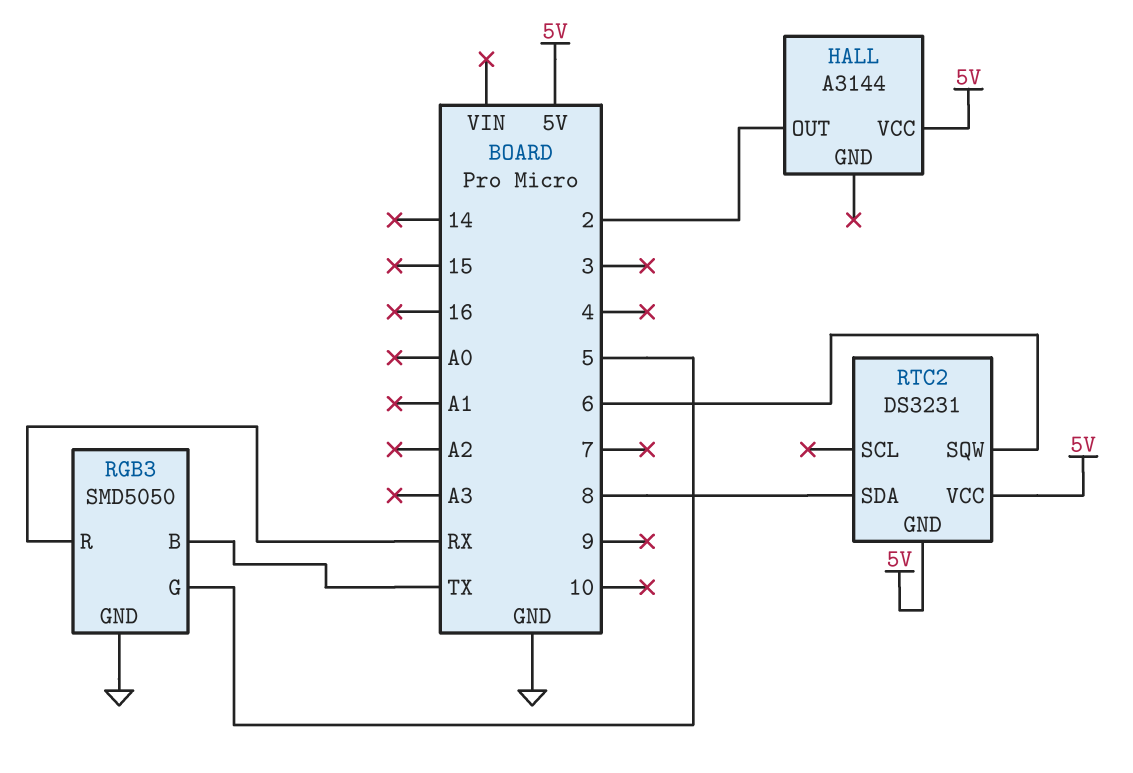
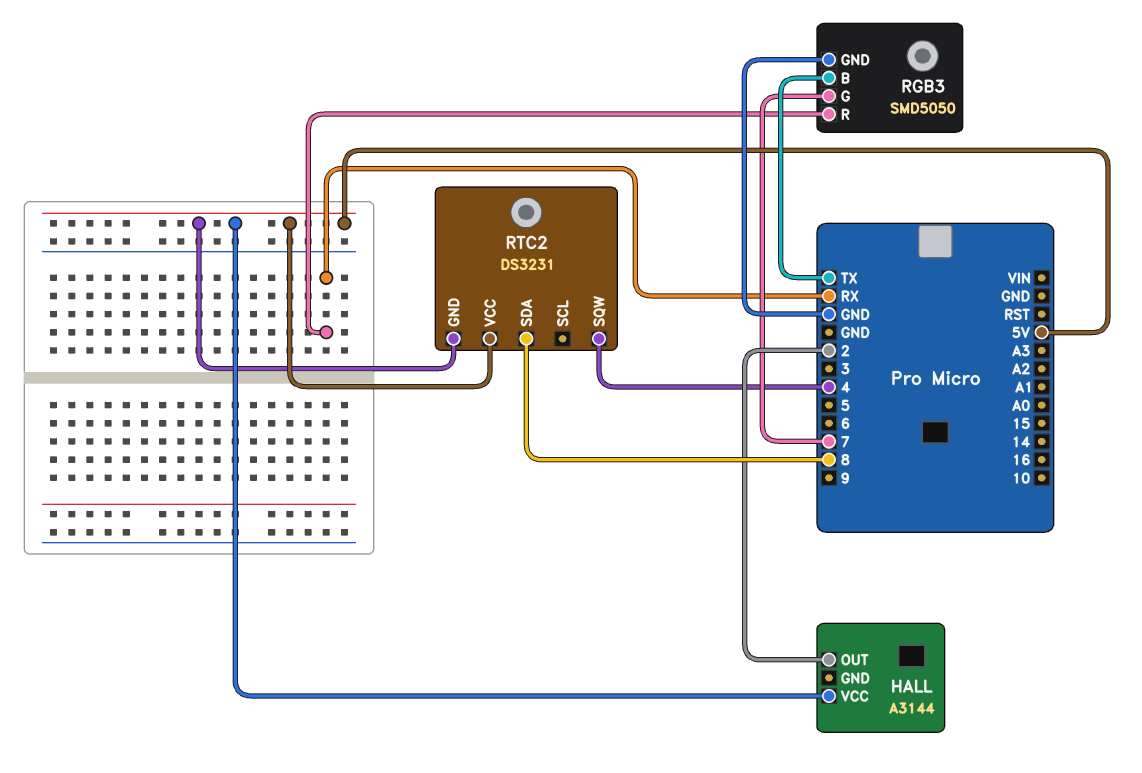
RGB3 pin G: 5 -> 7
RTC2 pin SQW: 6 -> 4

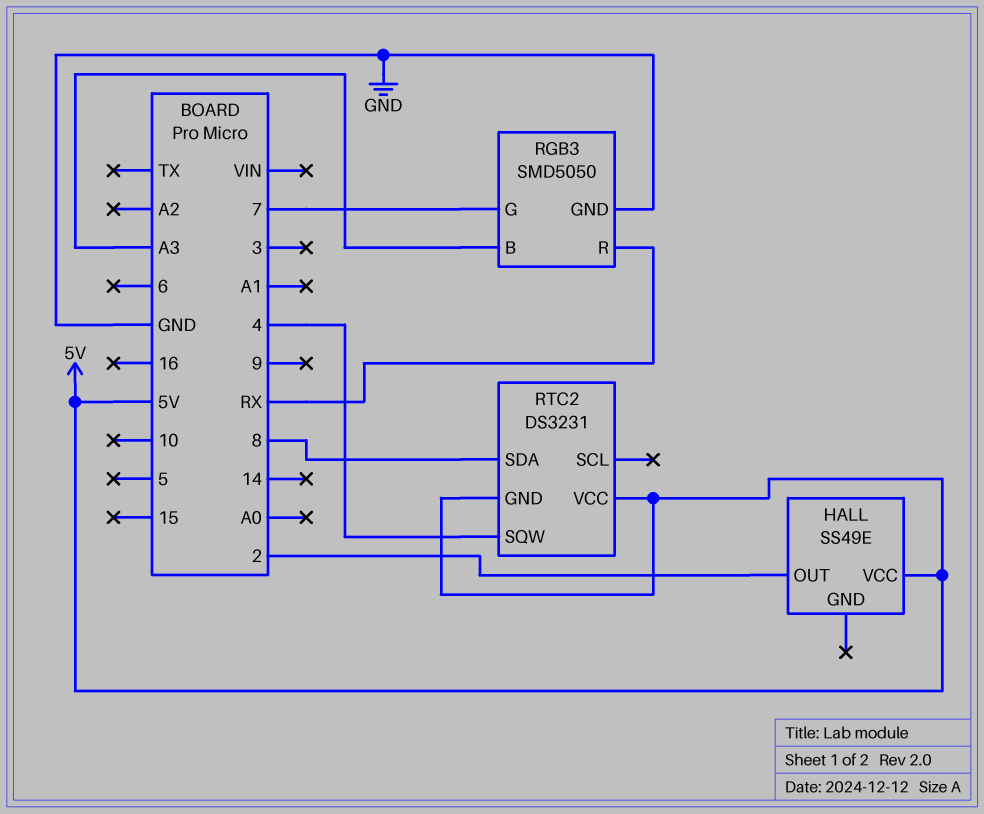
HALL: A3144 -> SS49E
RGB3 pin B: TX -> A3

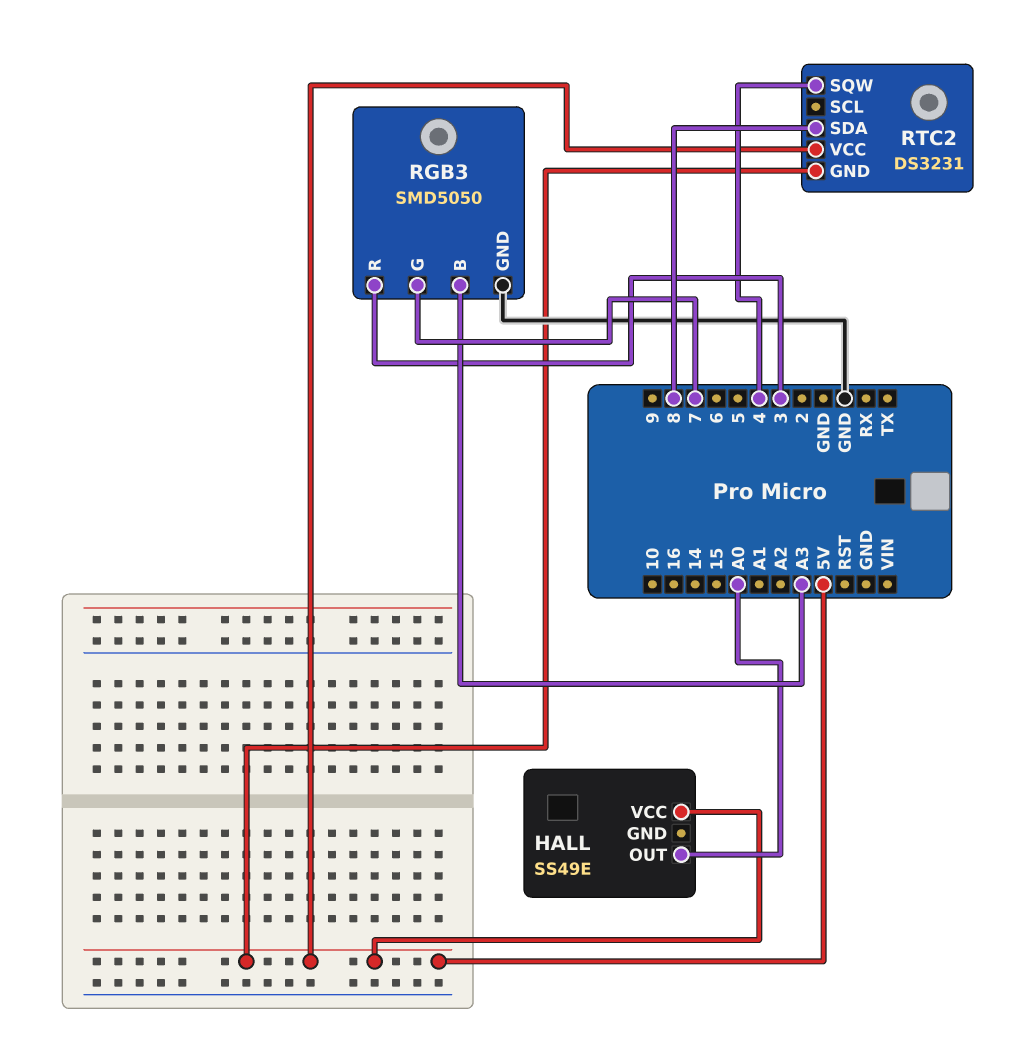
HALL pin OUT: 2 -> A0
RGB3 pin R: RX -> 3

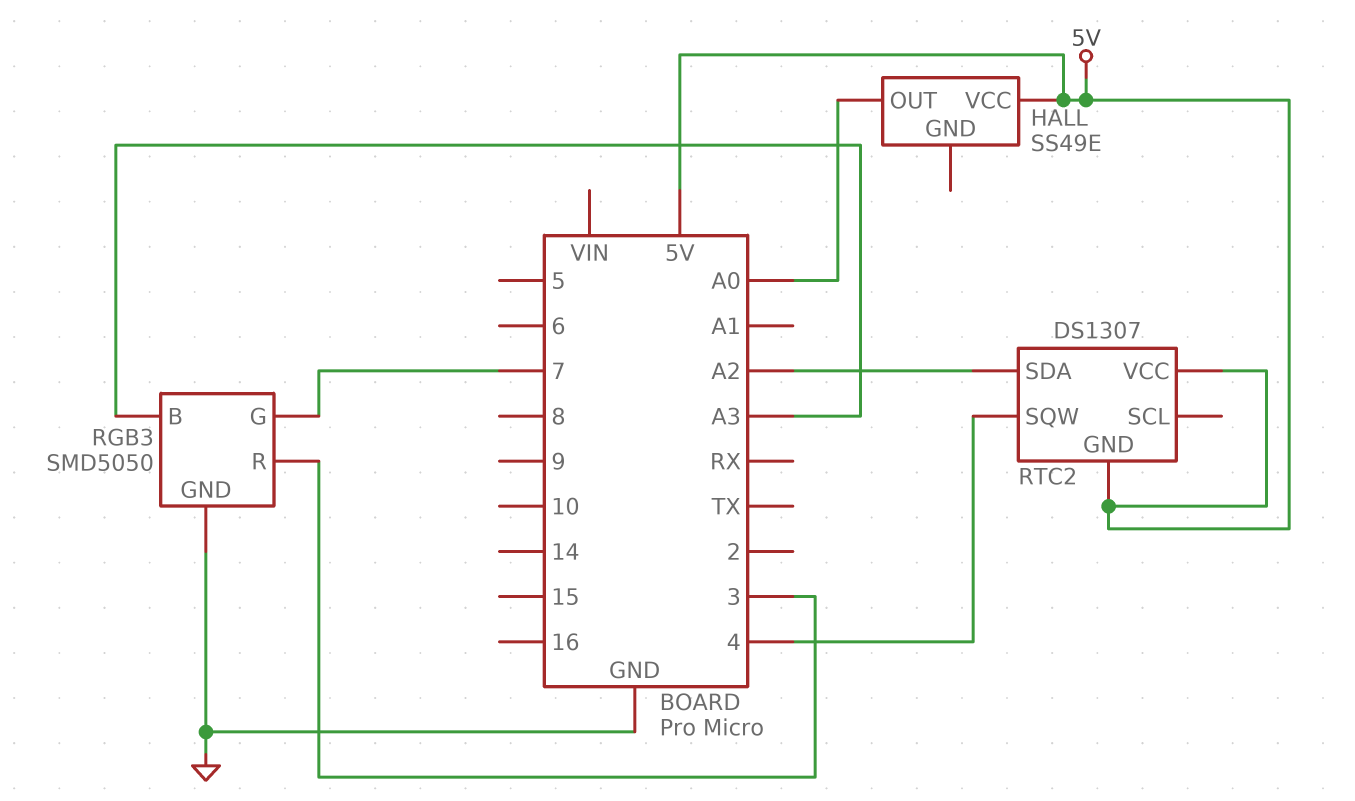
RTC2: DS3231 -> DS1307
RTC2 pin SDA: 8 -> A2

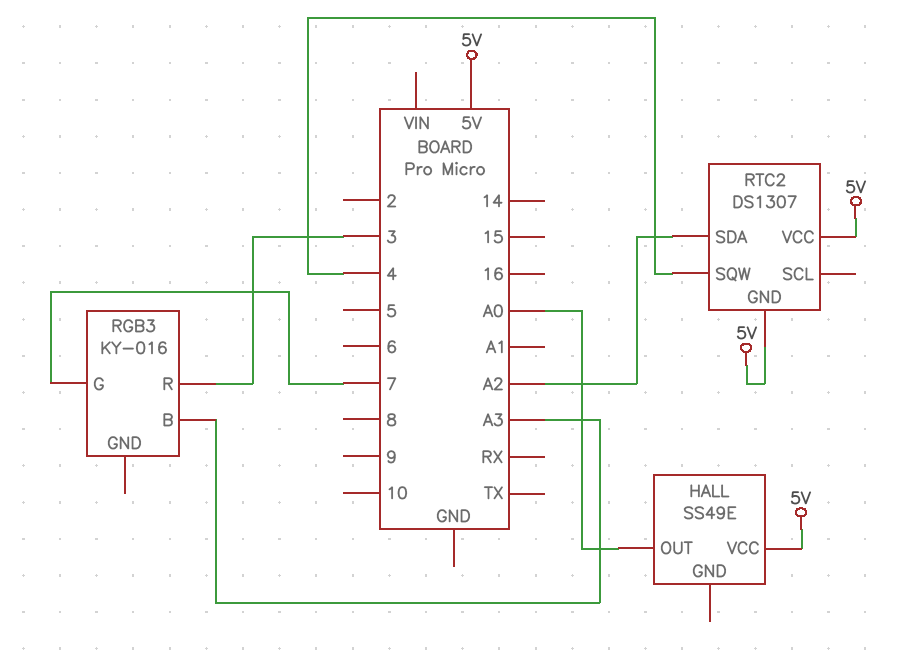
RGB3: SMD5050 -> KY-016
RGB3 pin GND: GND -> none

